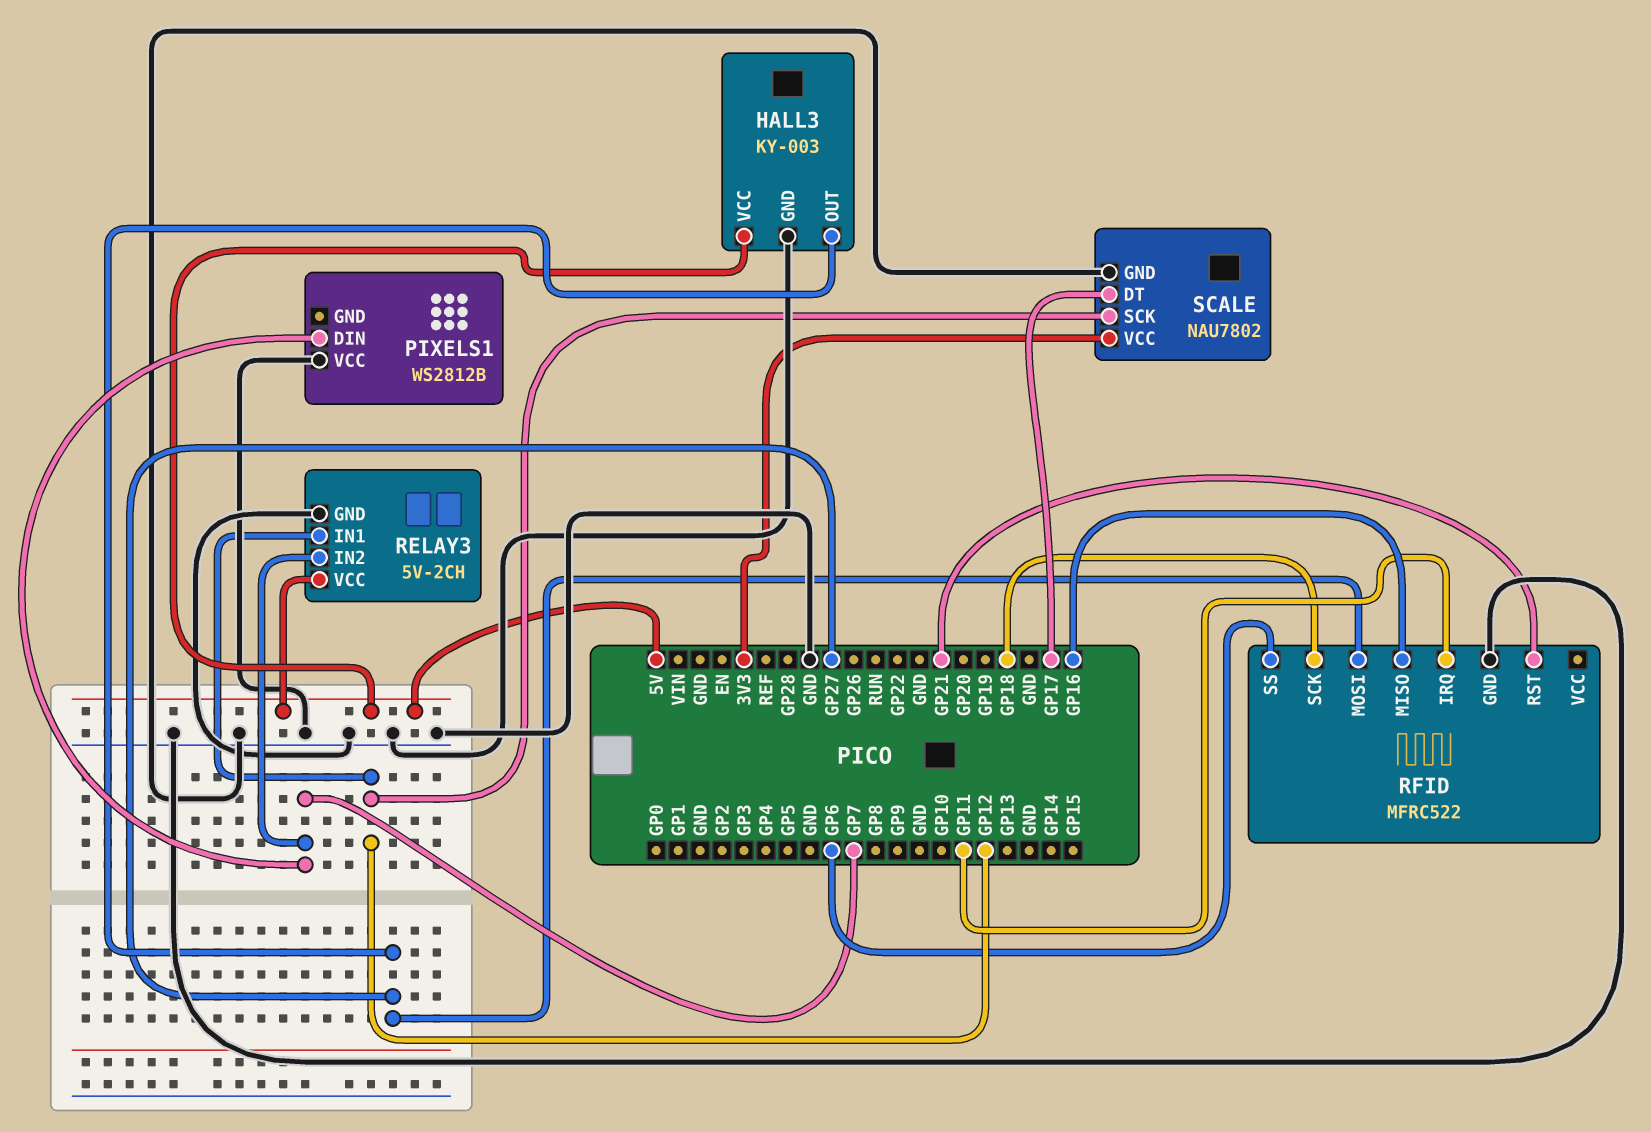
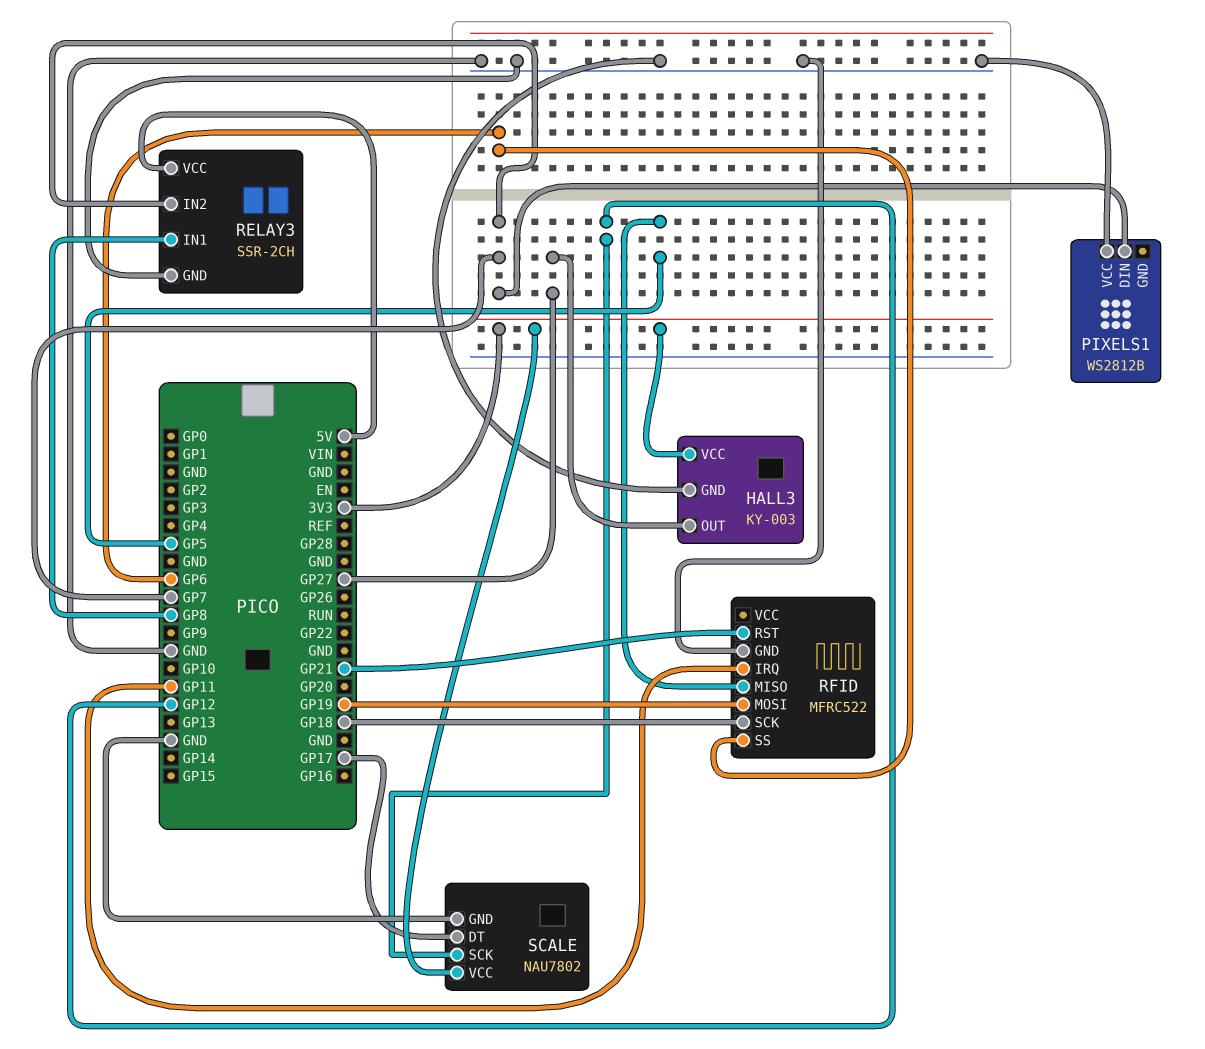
HALL3 pin VCC: 5V -> 3V3
RELAY3: 5V-2CH -> SSR-2CH
RELAY3 pin IN1: GP12 -> GP8
RFID pin MISO: GP16 -> GP5
RFID pin MOSI: GP27 -> GP19

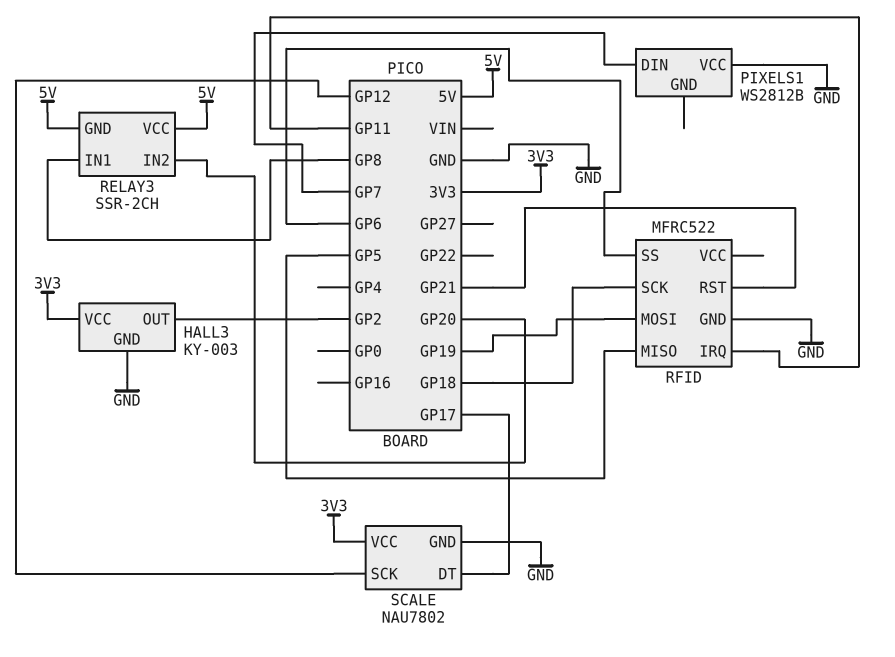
HALL3 pin OUT: GP27 -> GP2
RELAY3 pin GND: GND -> 5V
RELAY3 pin IN2: GP7 -> GP20

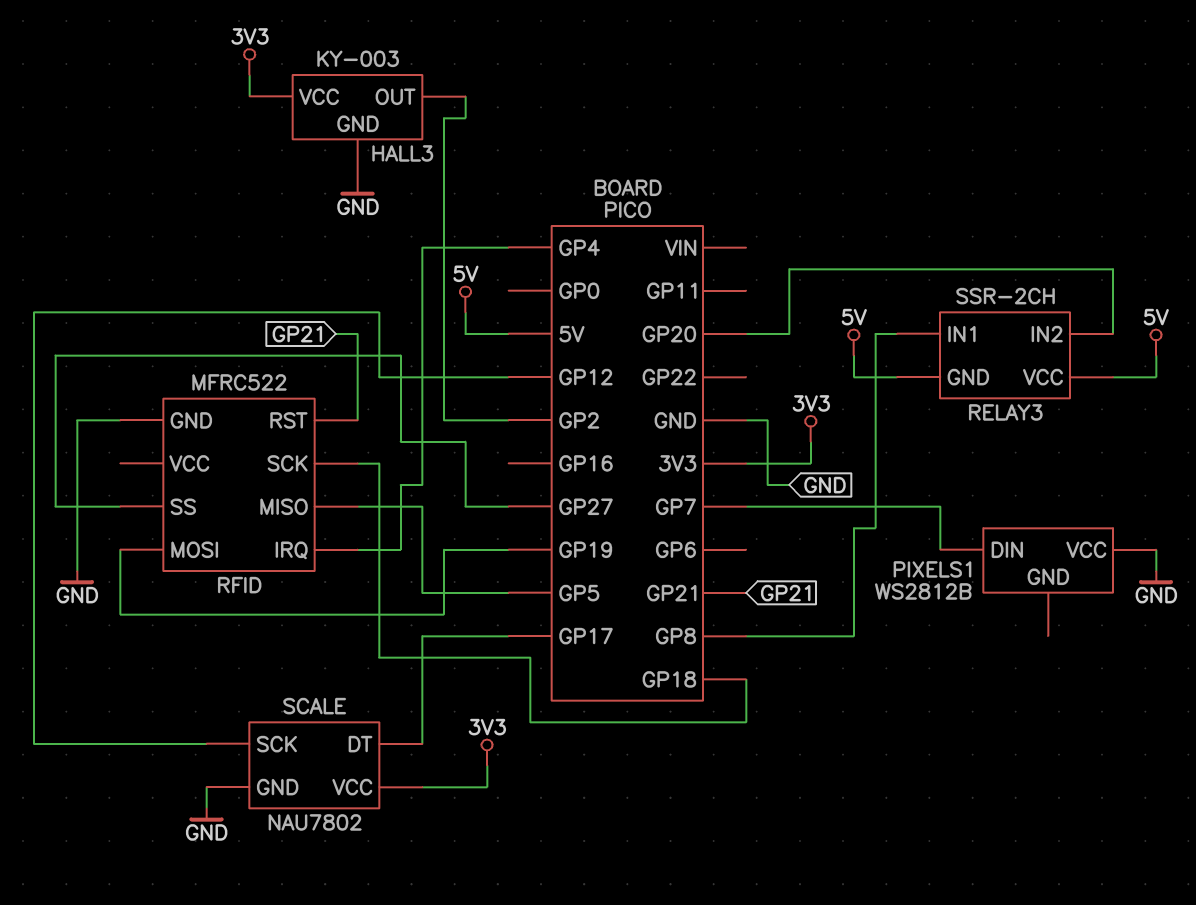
RFID pin IRQ: GP11 -> GP4
RFID pin SS: GP6 -> GP27

